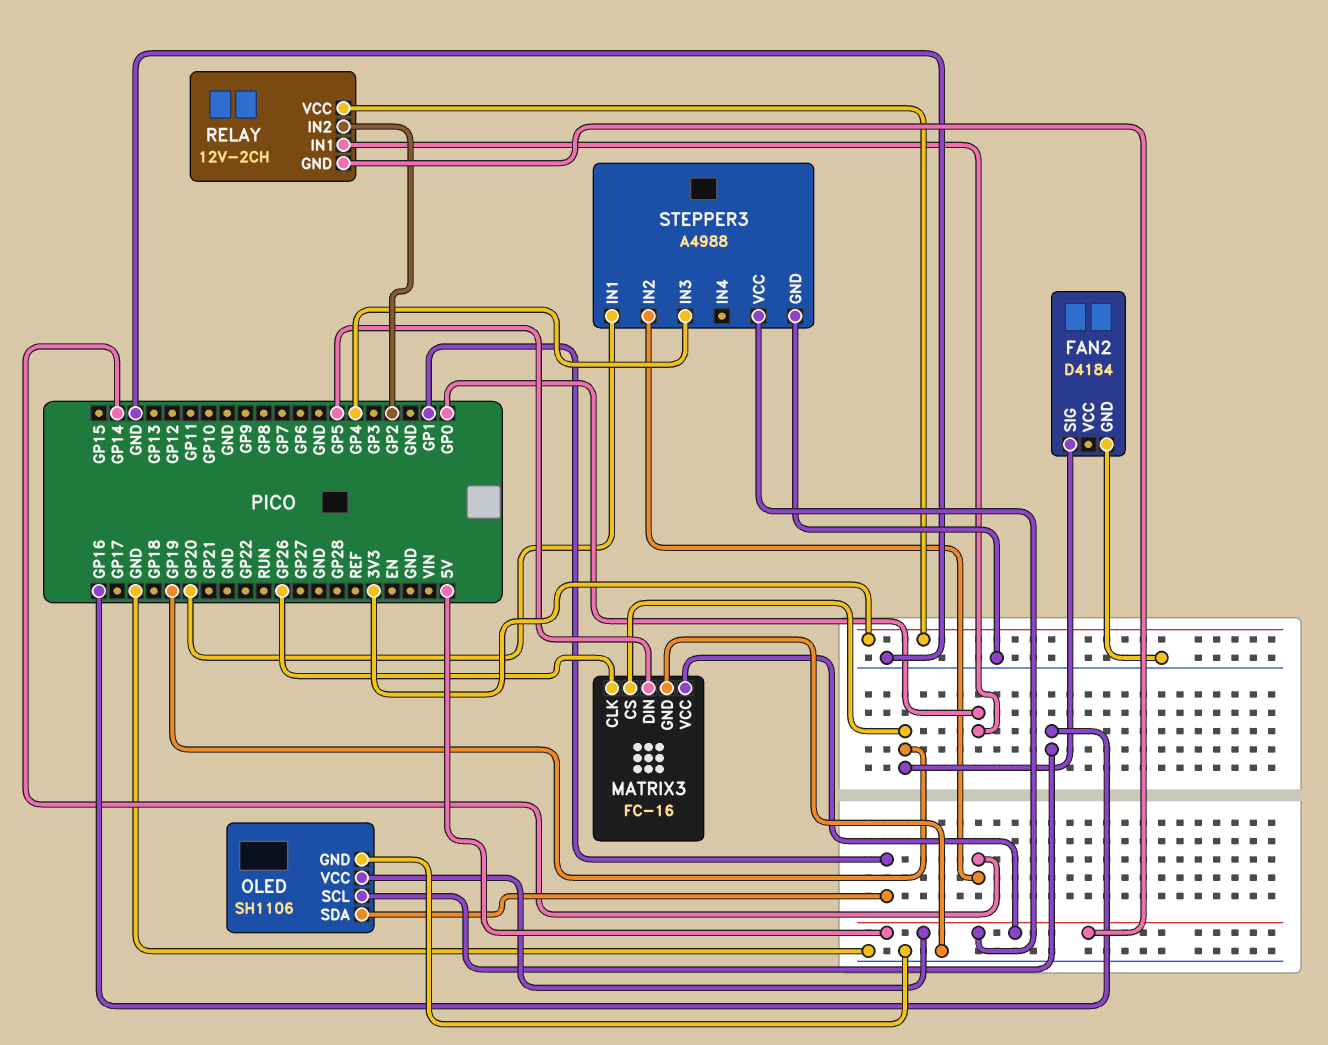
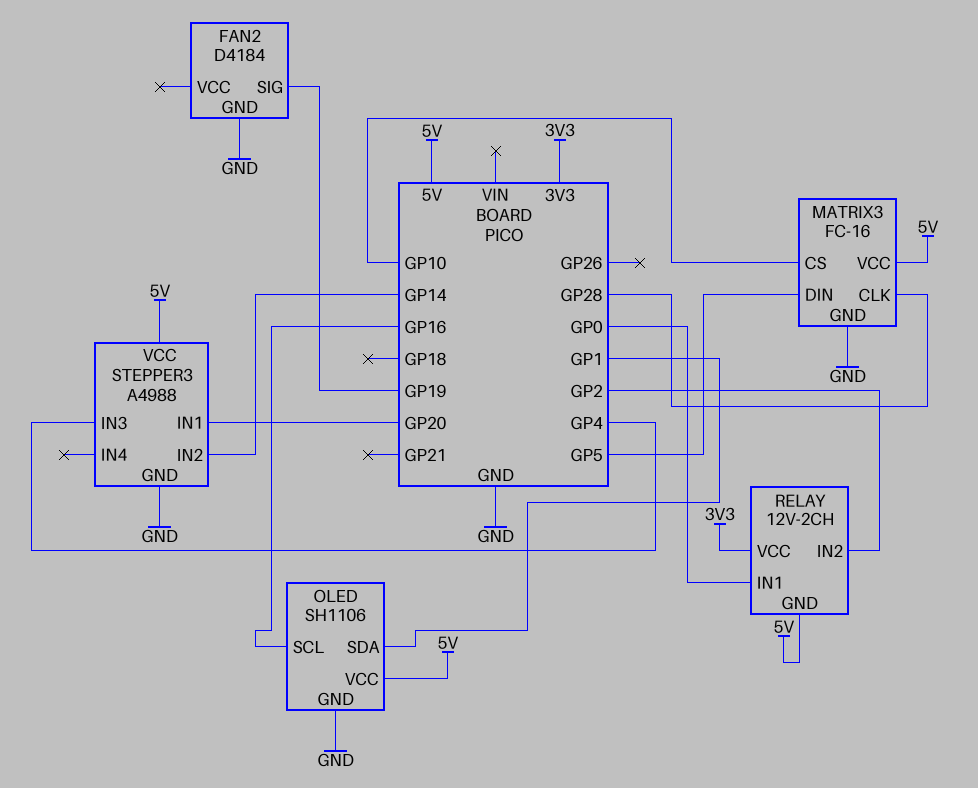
MATRIX3 pin CLK: GP26 -> GP28
MATRIX3 pin CS: GP19 -> GP10

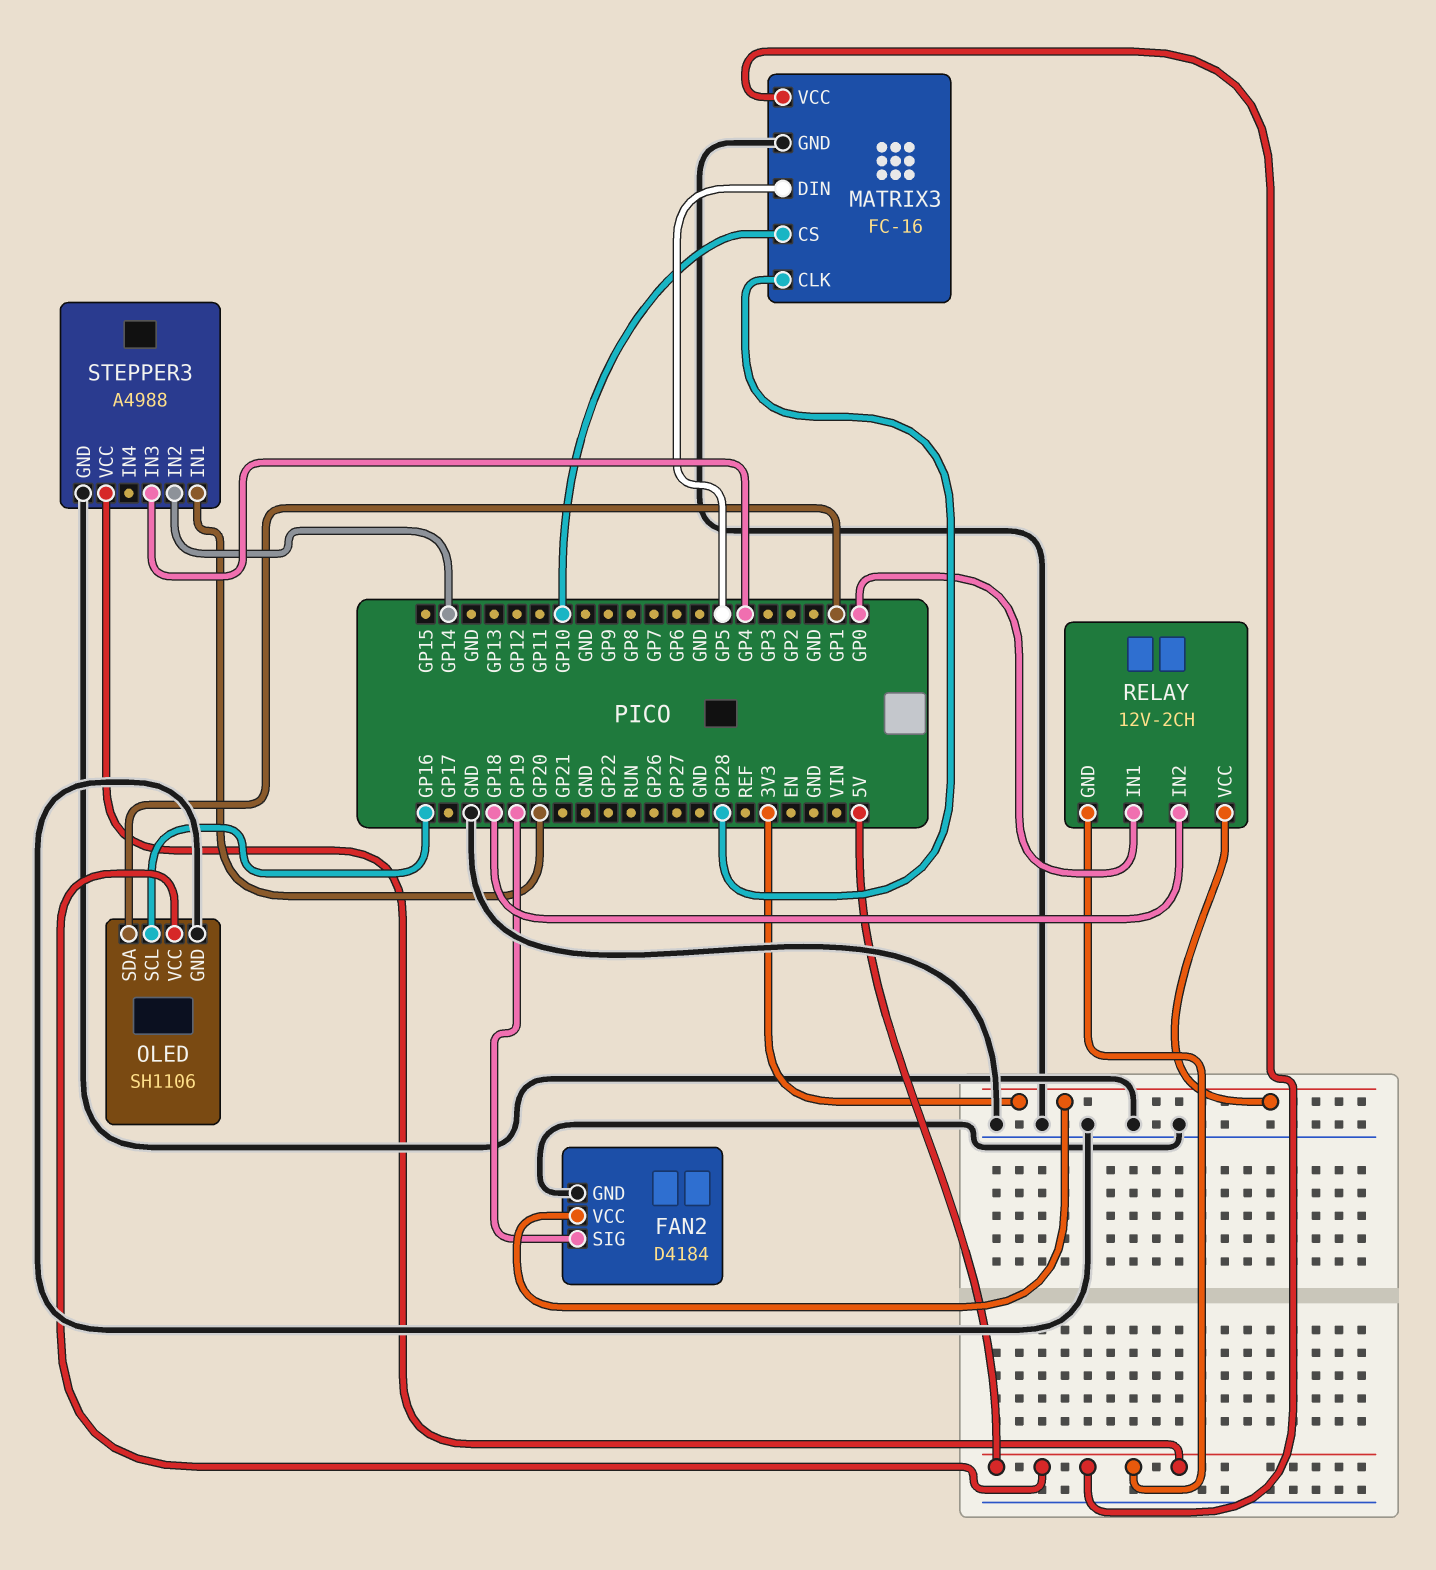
FAN2 pin VCC: none -> 3V3
RELAY pin IN2: GP2 -> GP18

